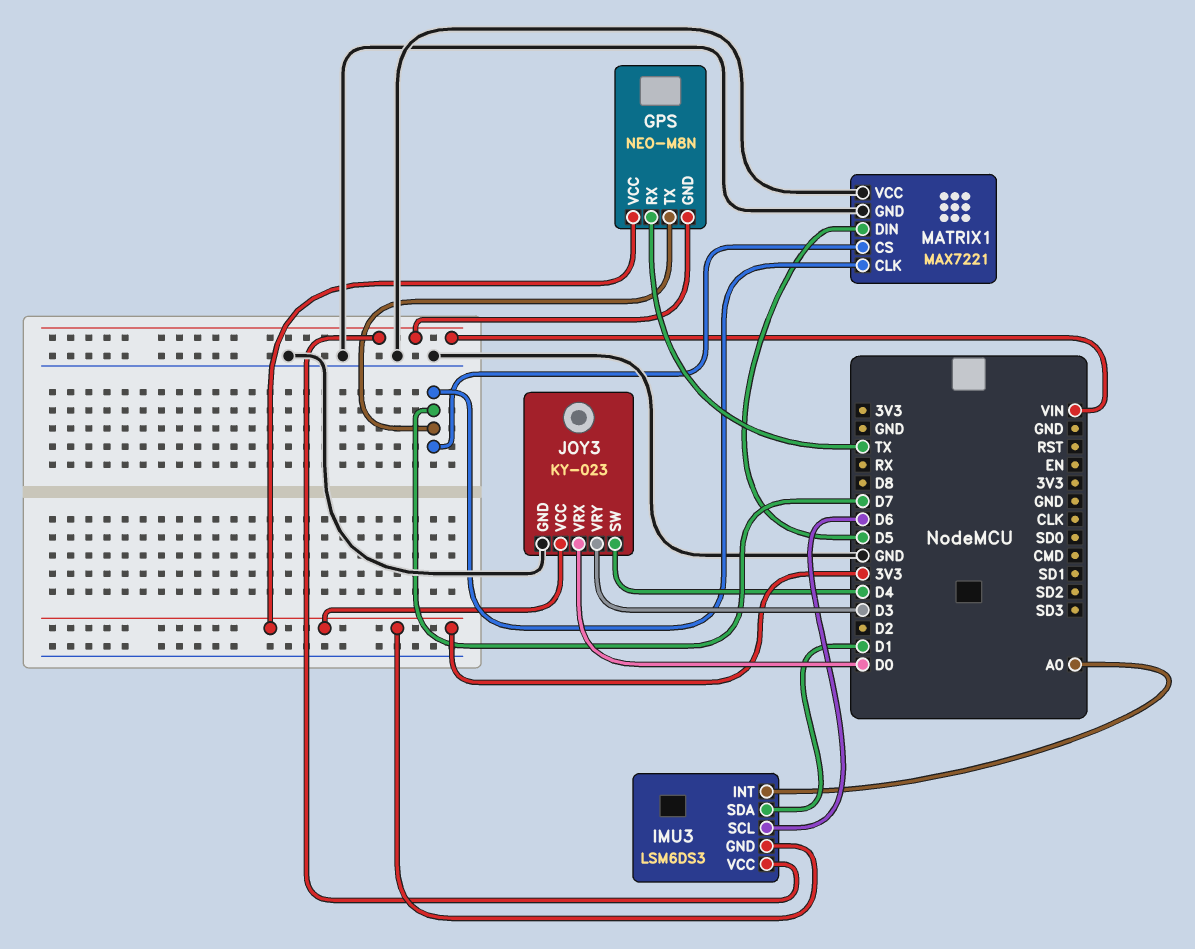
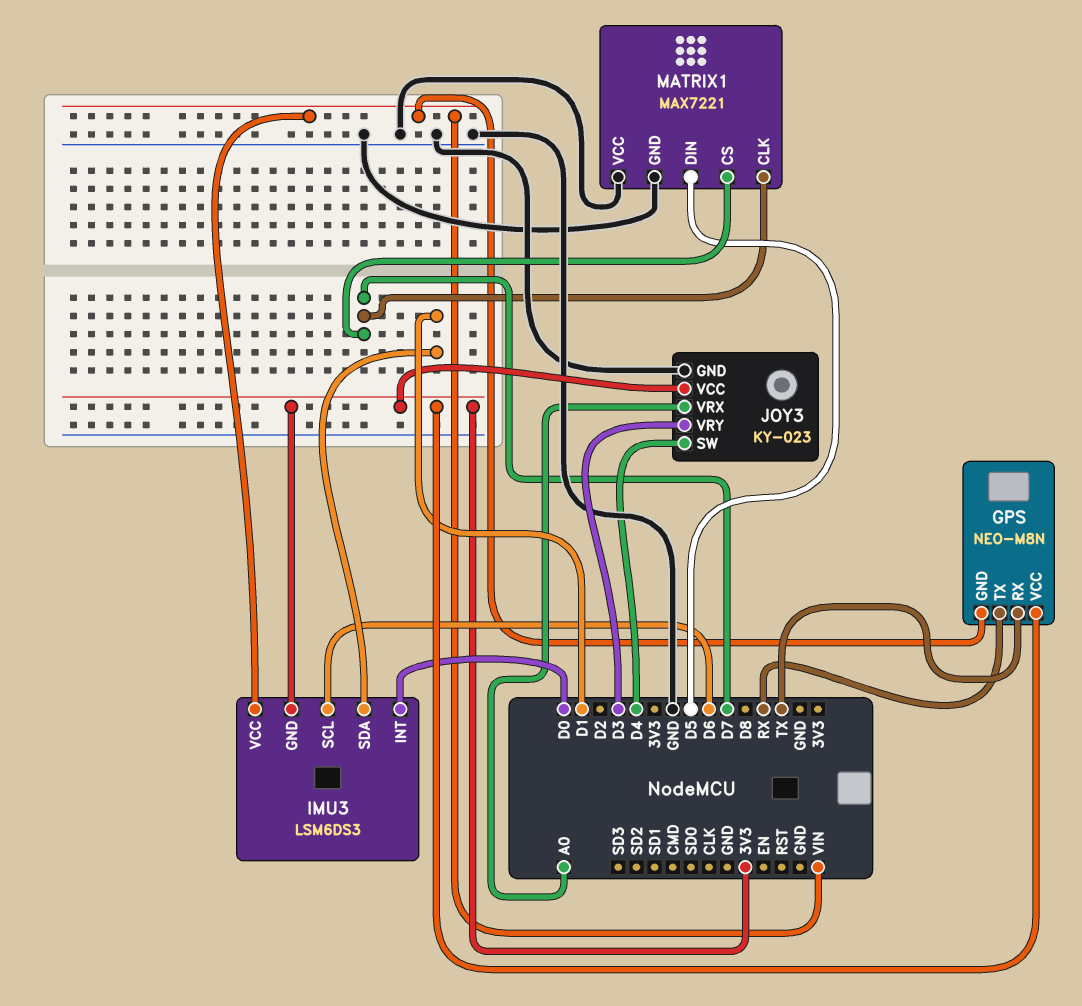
GPS pin TX: D7 -> RX
IMU3 pin INT: A0 -> D0
JOY3 pin VRX: D0 -> A0

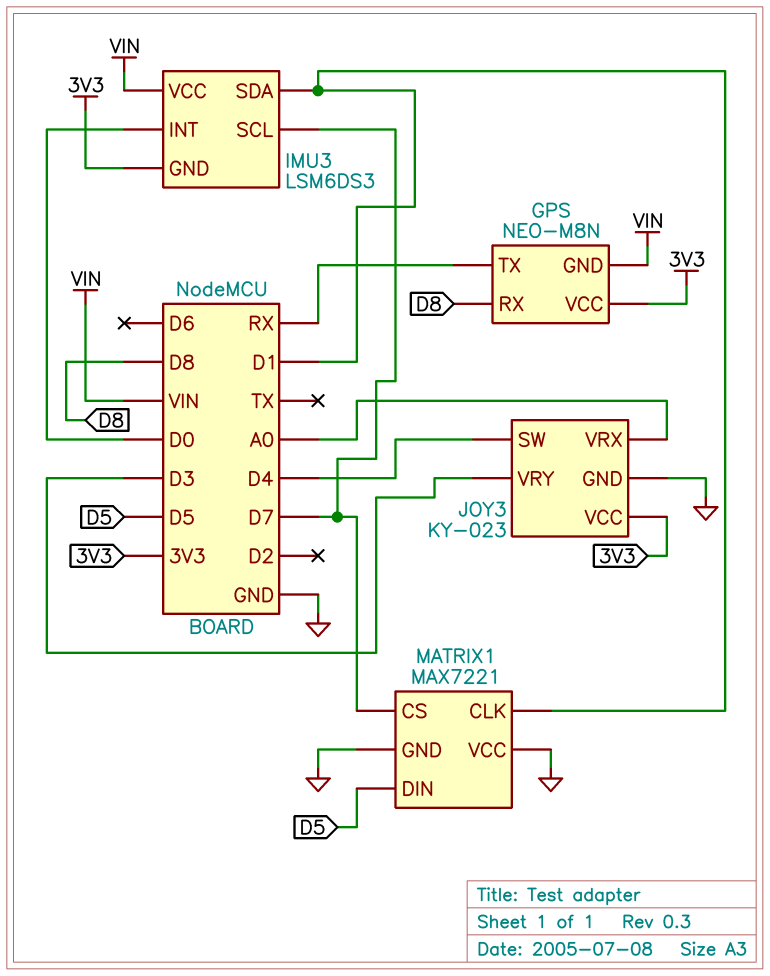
GPS pin RX: TX -> D8
IMU3 pin SCL: D6 -> D7
MATRIX1 pin CLK: D7 -> D1

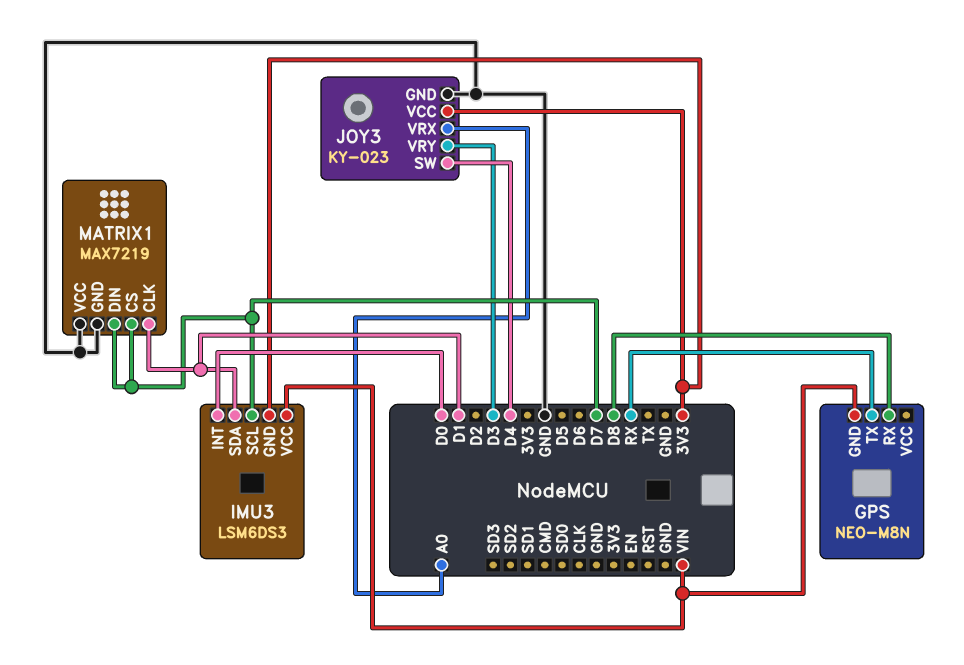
GPS pin VCC: 3V3 -> none
MATRIX1: MAX7221 -> MAX7219
MATRIX1 pin DIN: D5 -> D7

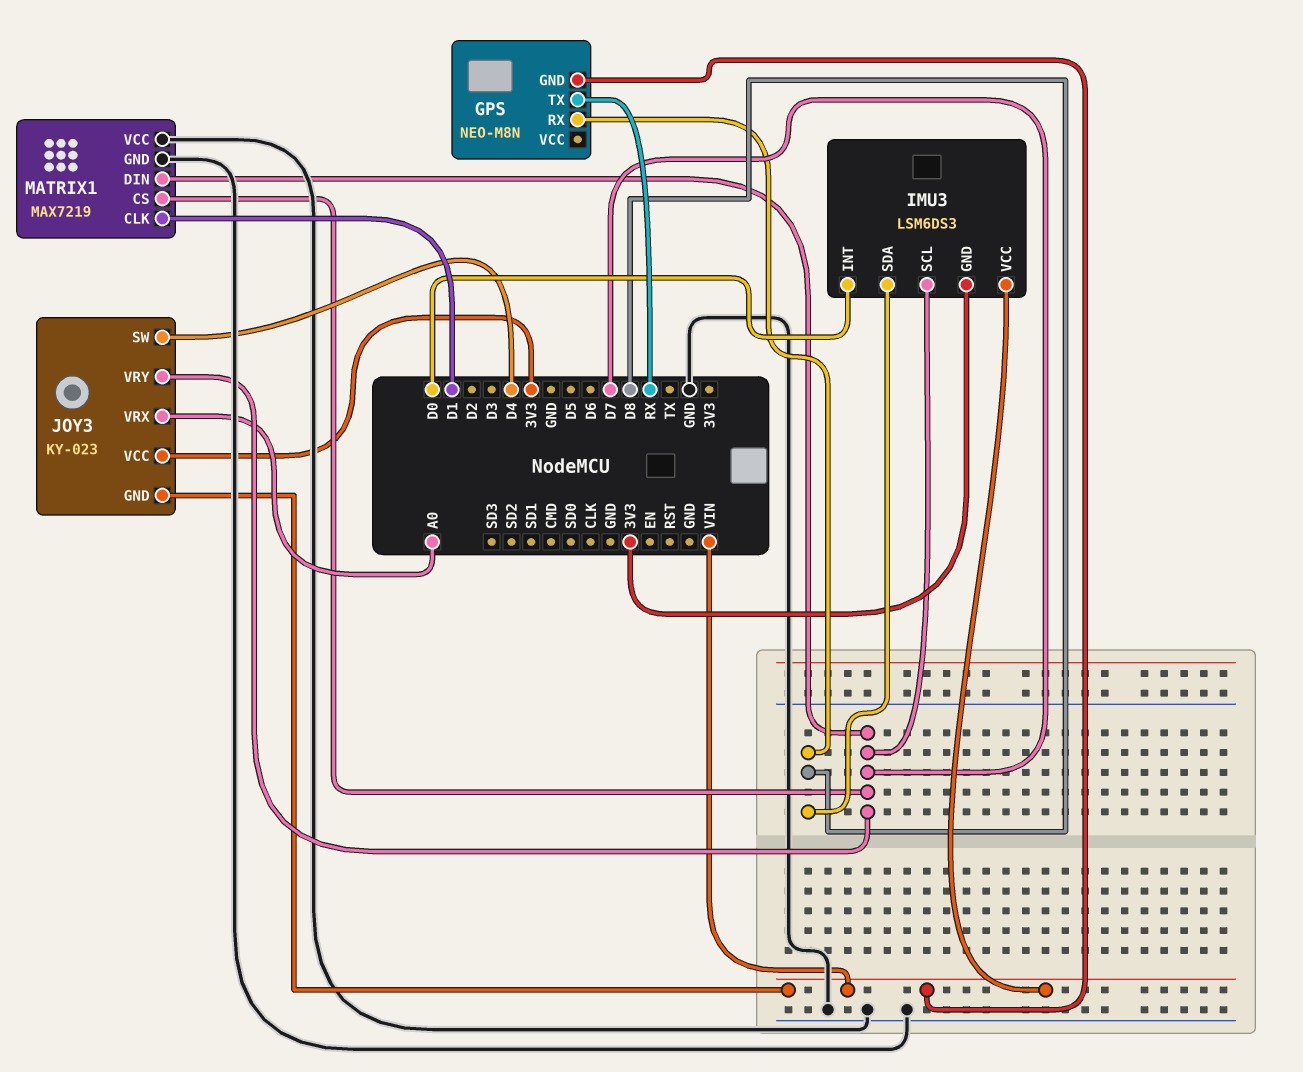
IMU3 pin SDA: D1 -> D8
JOY3 pin GND: GND -> VIN
JOY3 pin VRY: D3 -> D7

